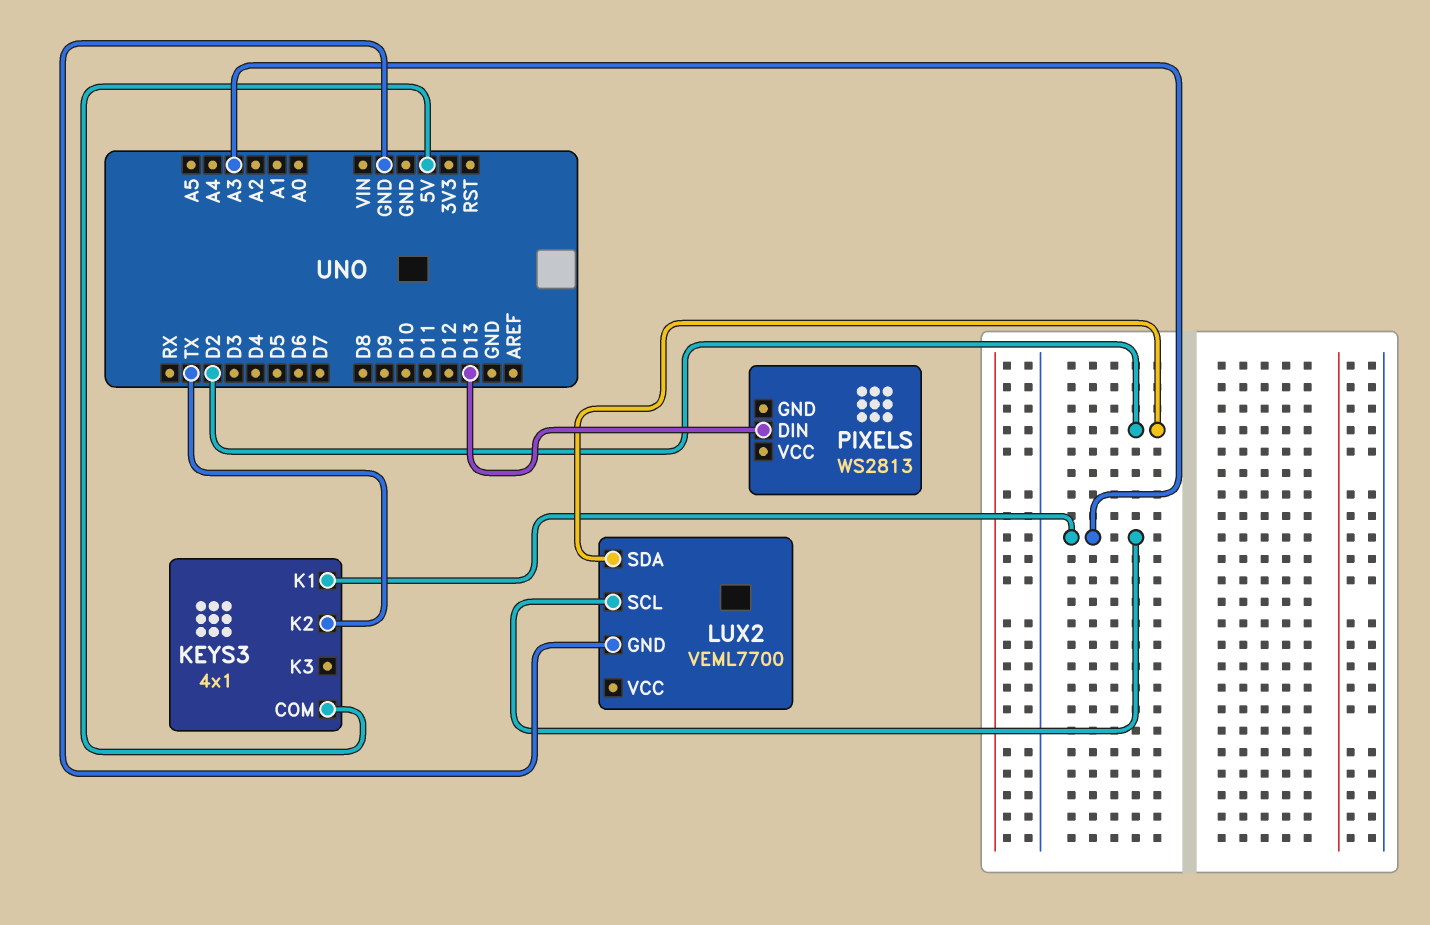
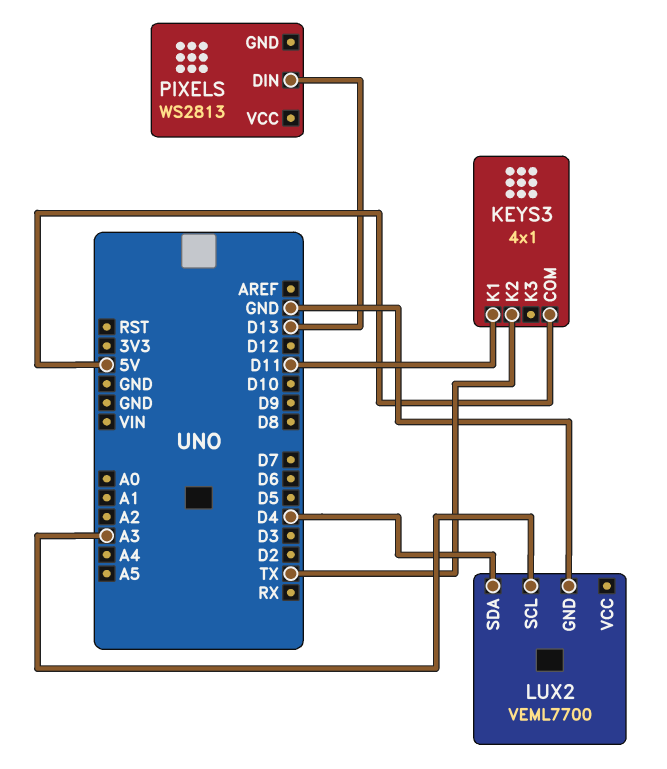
KEYS3 pin K1: A3 -> D11
LUX2 pin SDA: D2 -> D4

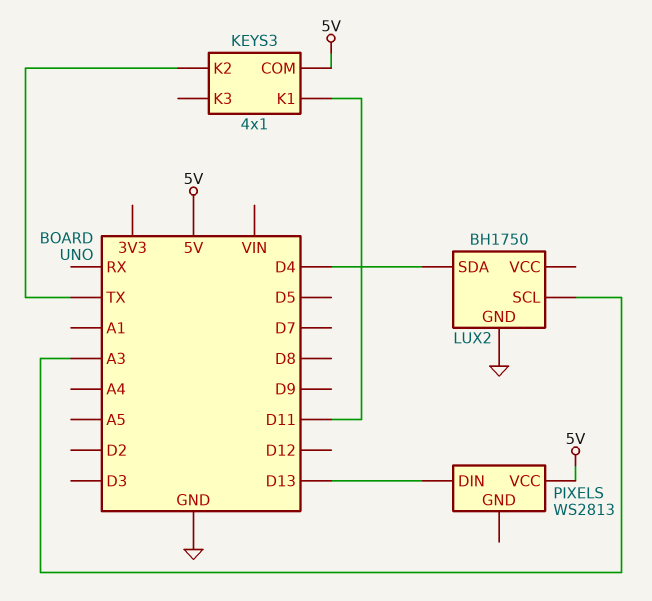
LUX2: VEML7700 -> BH1750
PIXELS pin VCC: none -> 5V

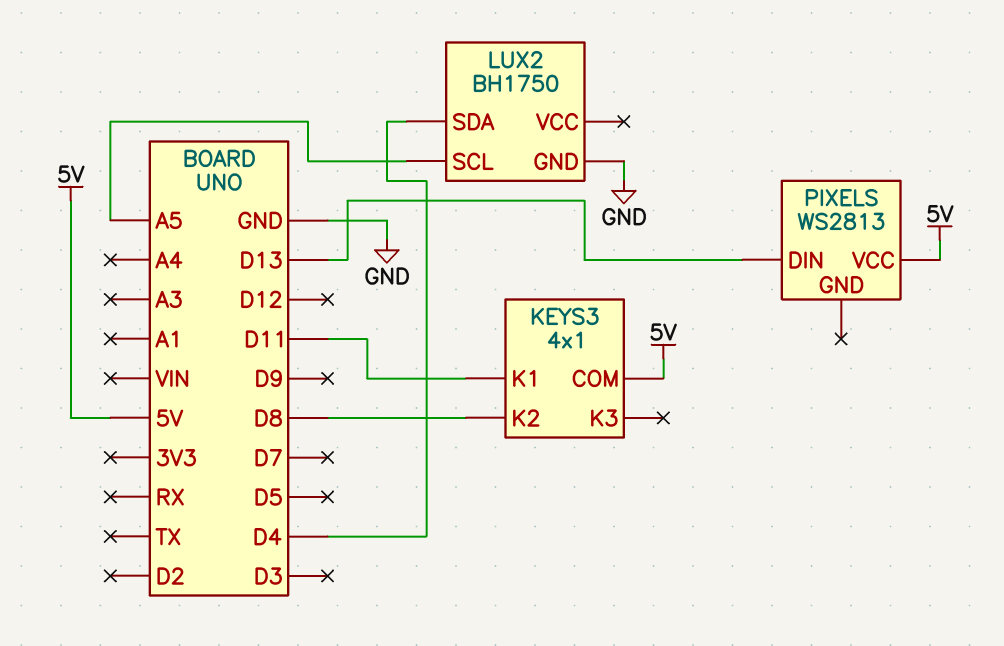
KEYS3 pin K2: TX -> D8
LUX2 pin SCL: A3 -> A5

